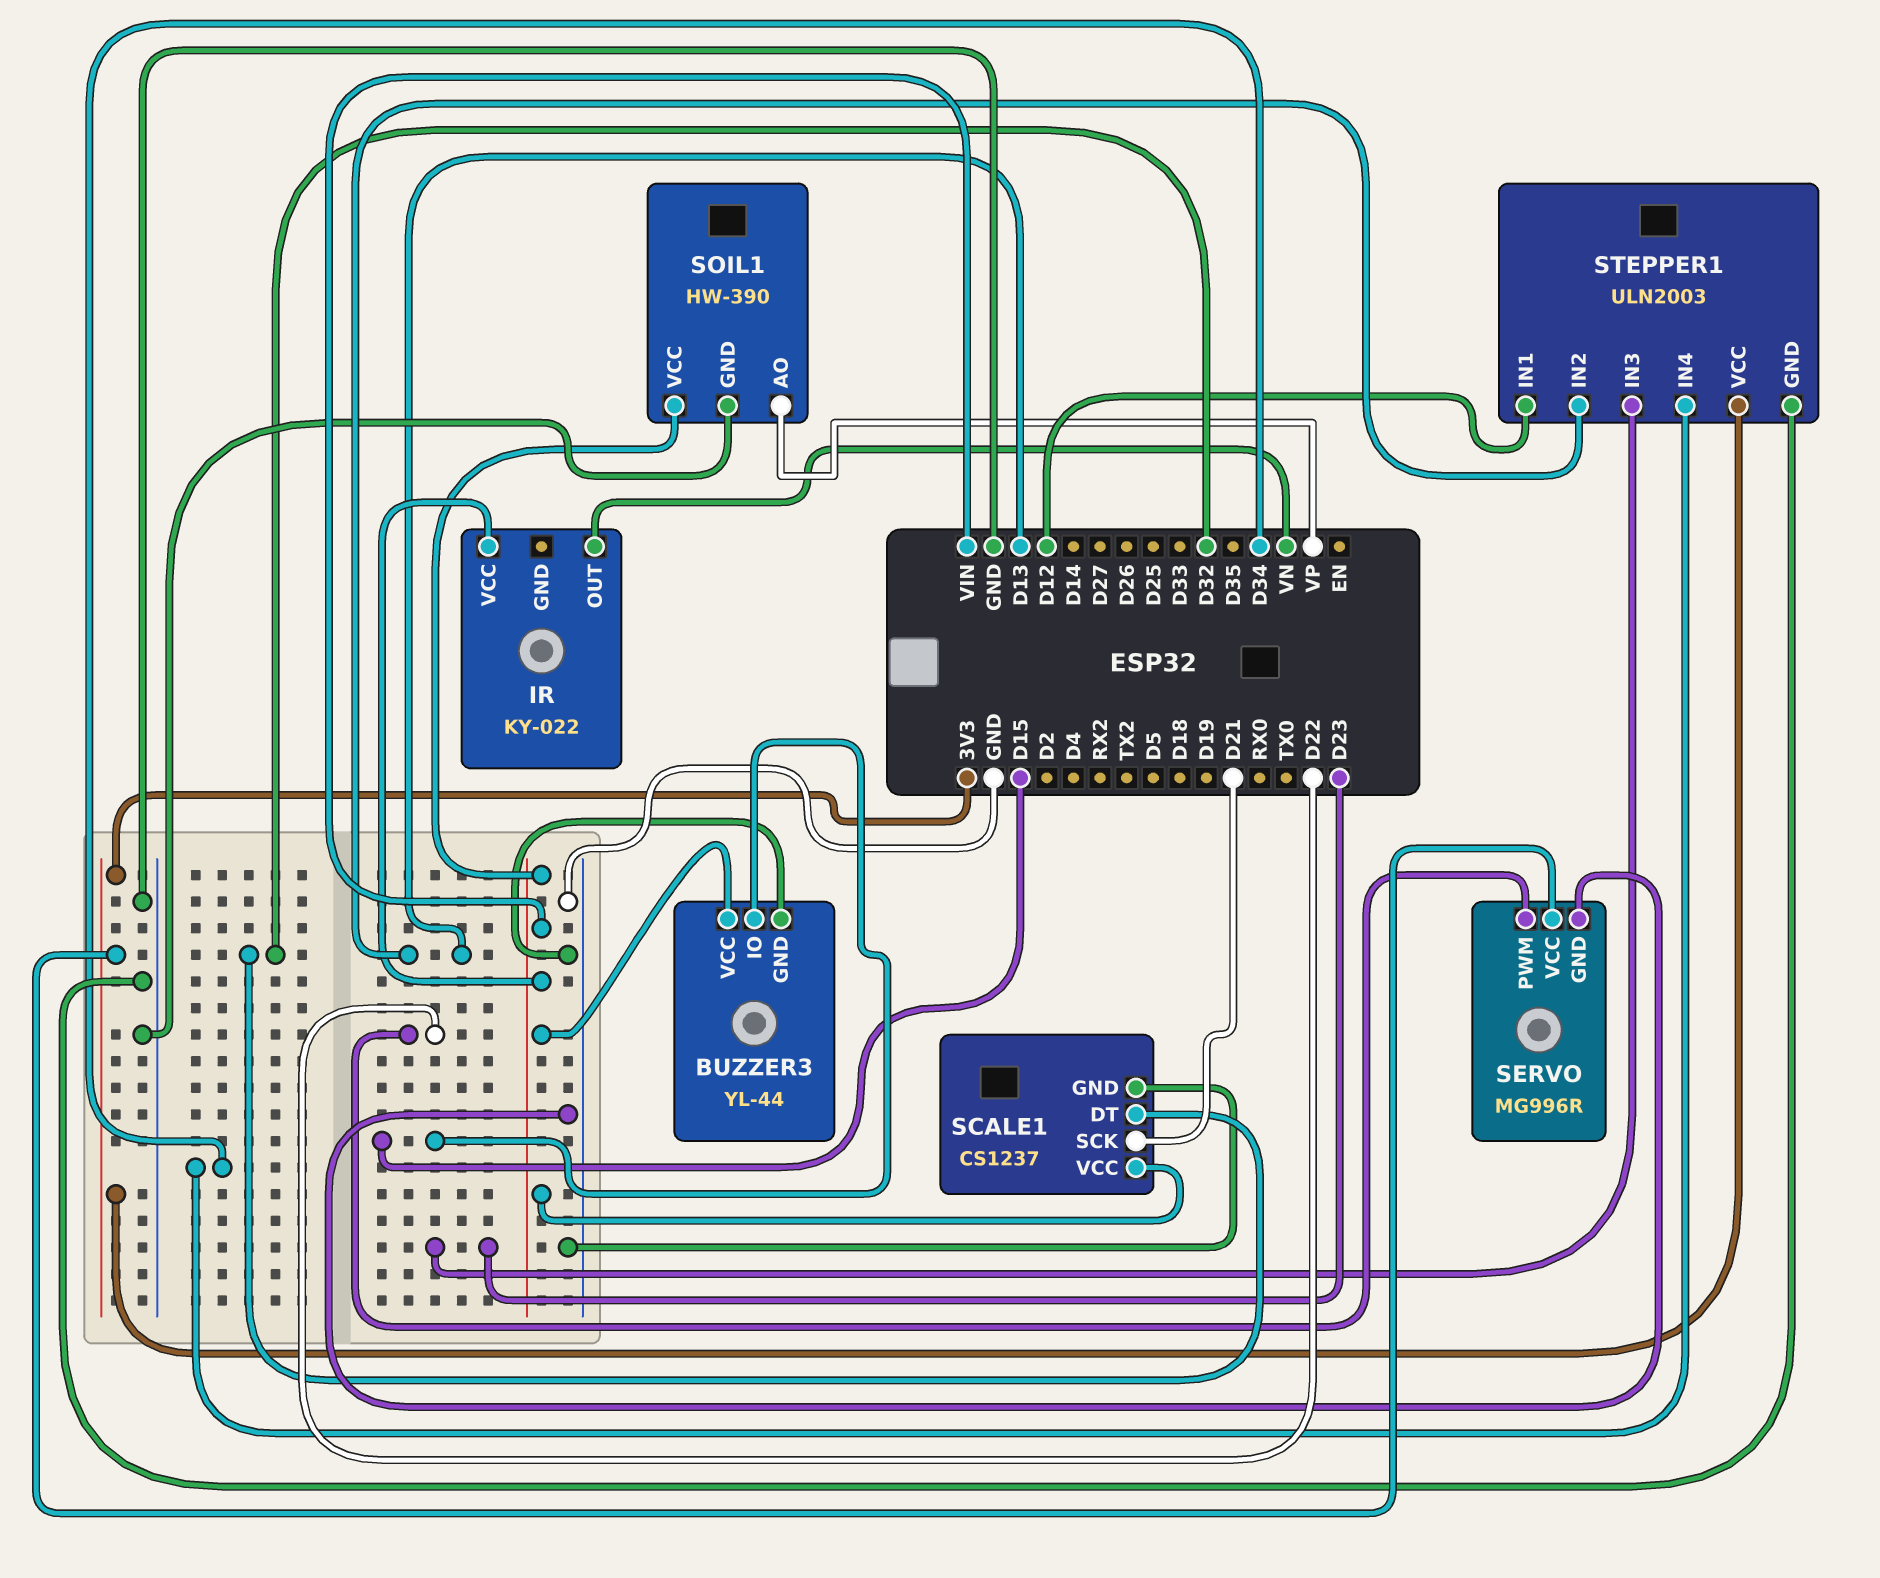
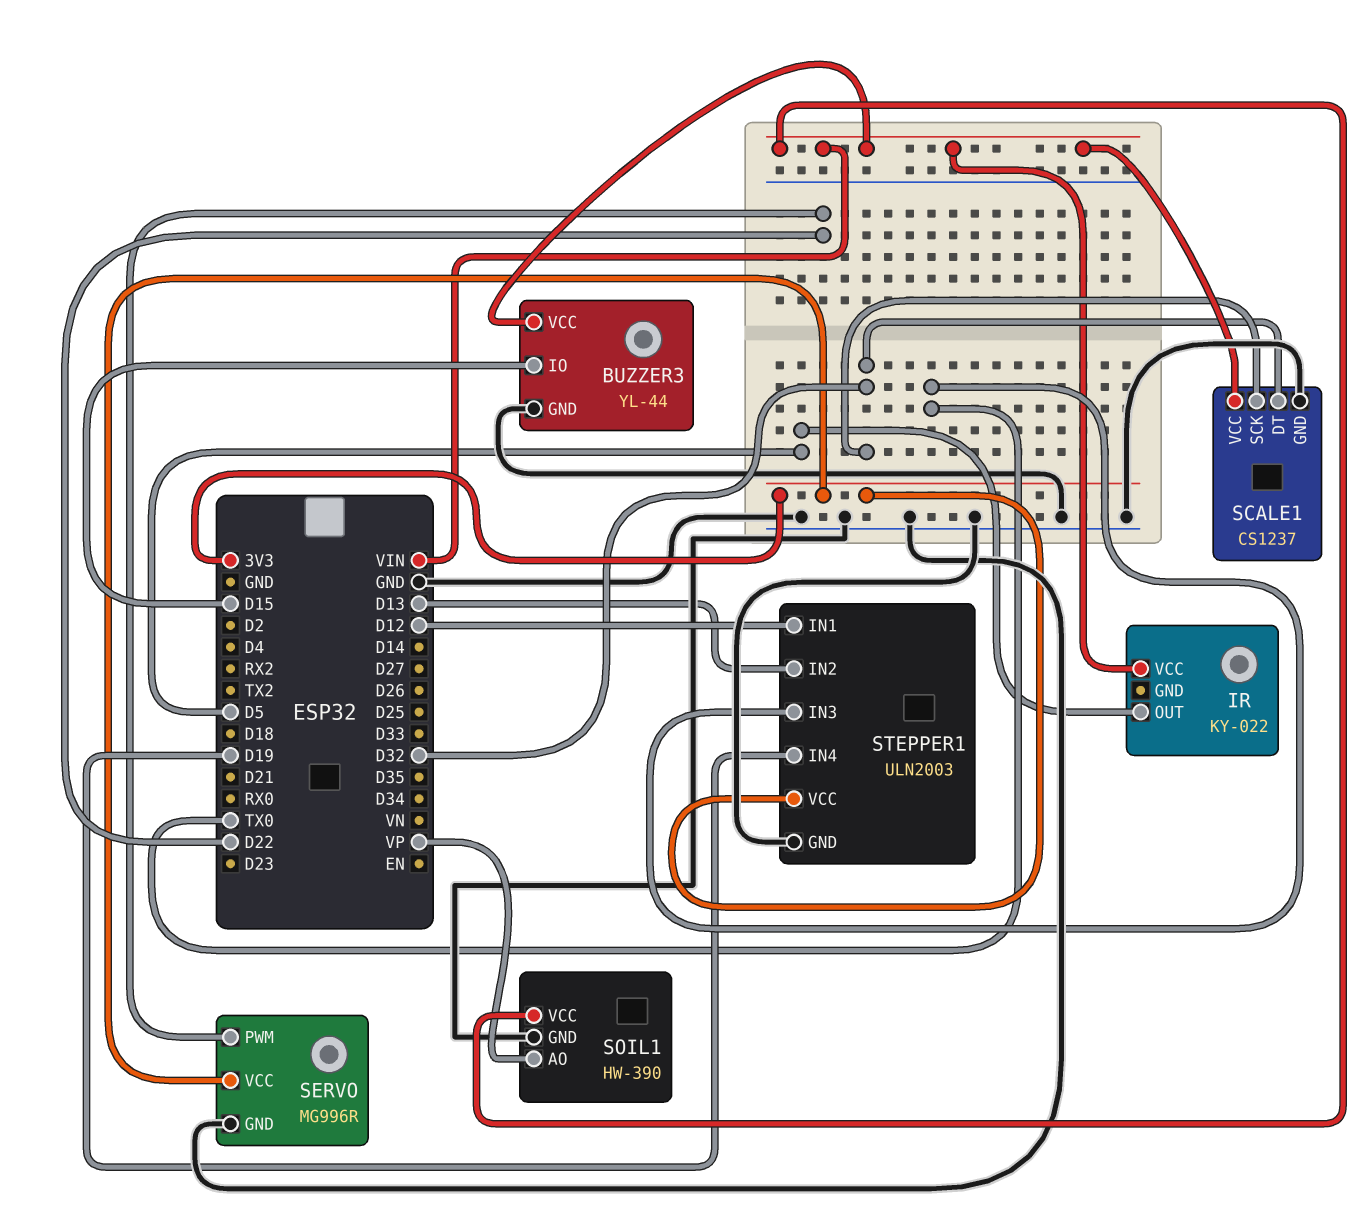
IR pin OUT: VN -> D5
SCALE1 pin SCK: D21 -> D32
STEPPER1 pin IN3: D23 -> TX0
STEPPER1 pin IN4: D34 -> D19

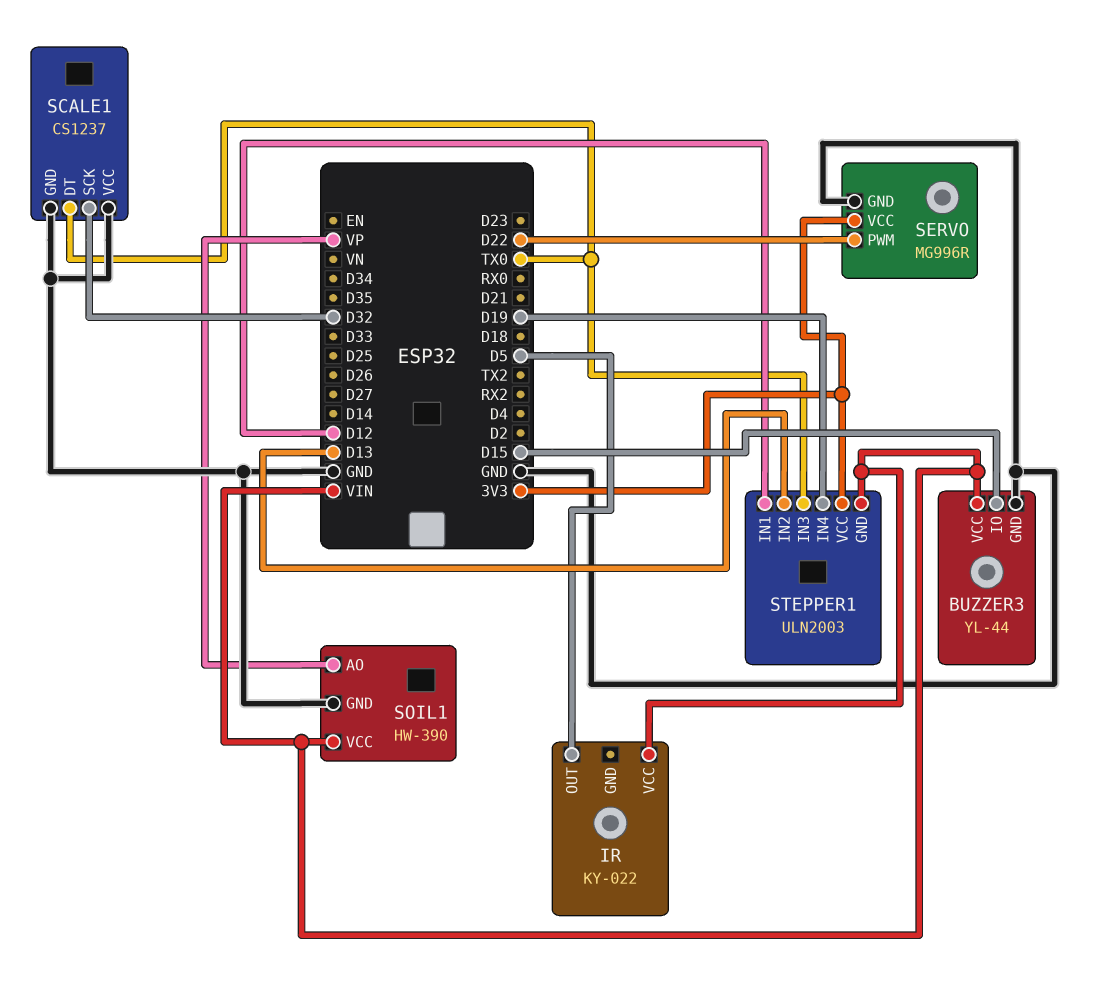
SCALE1 pin DT: D32 -> TX0
SCALE1 pin VCC: VIN -> GND
STEPPER1 pin GND: GND -> VIN

